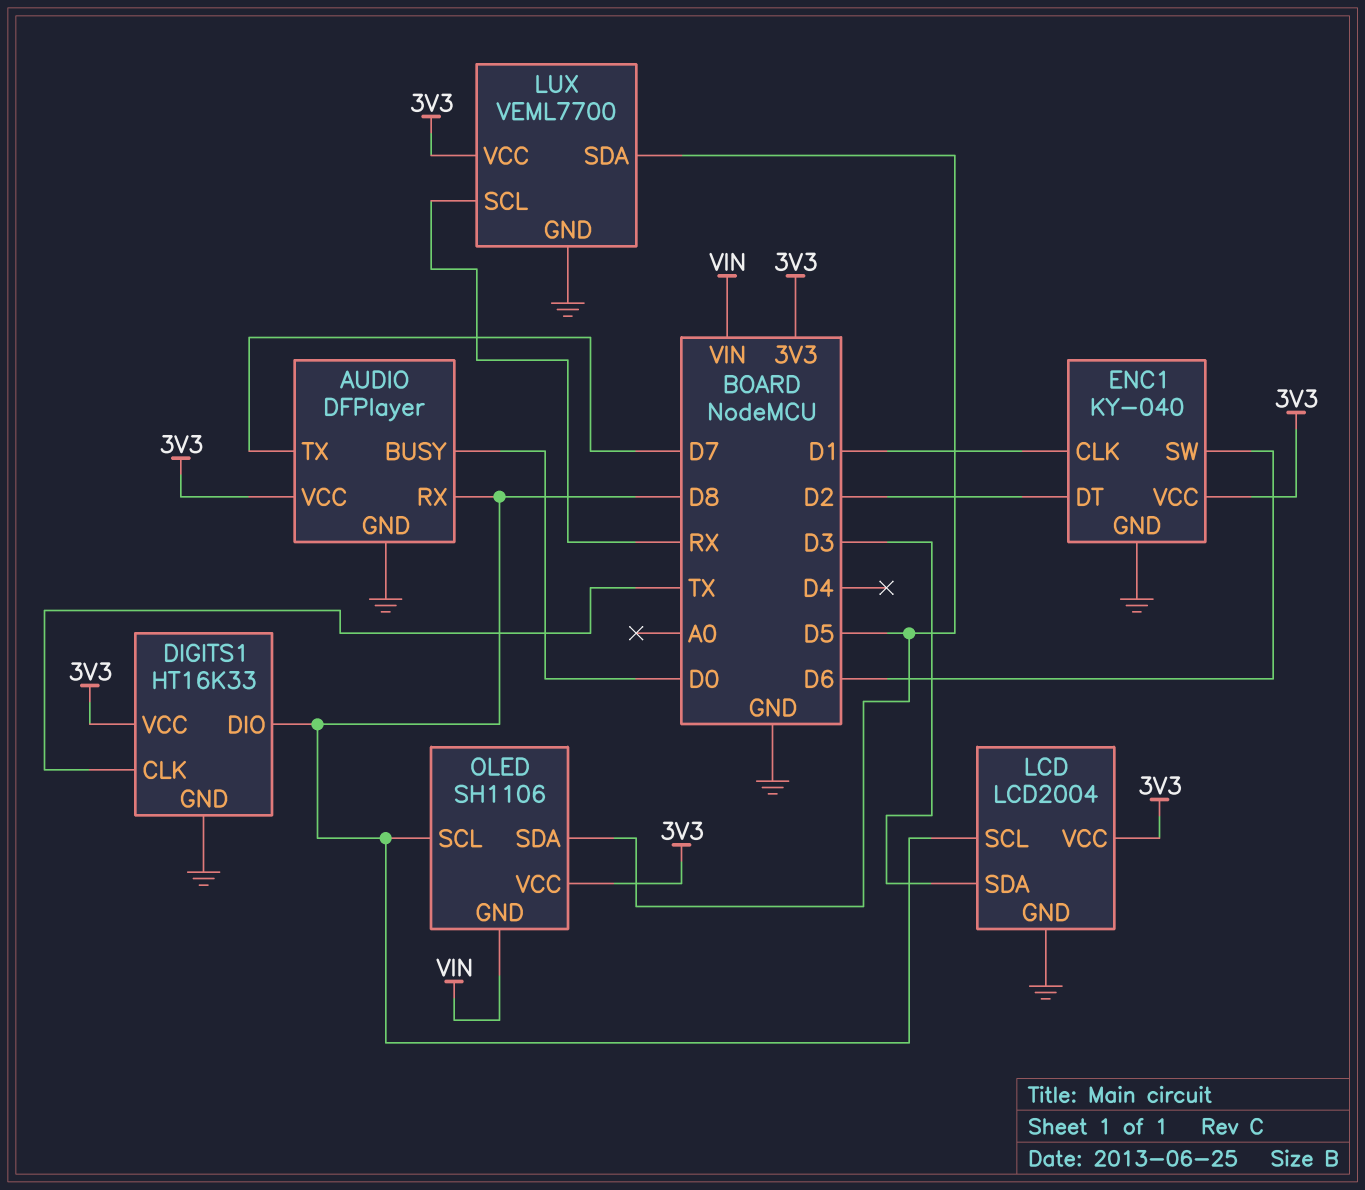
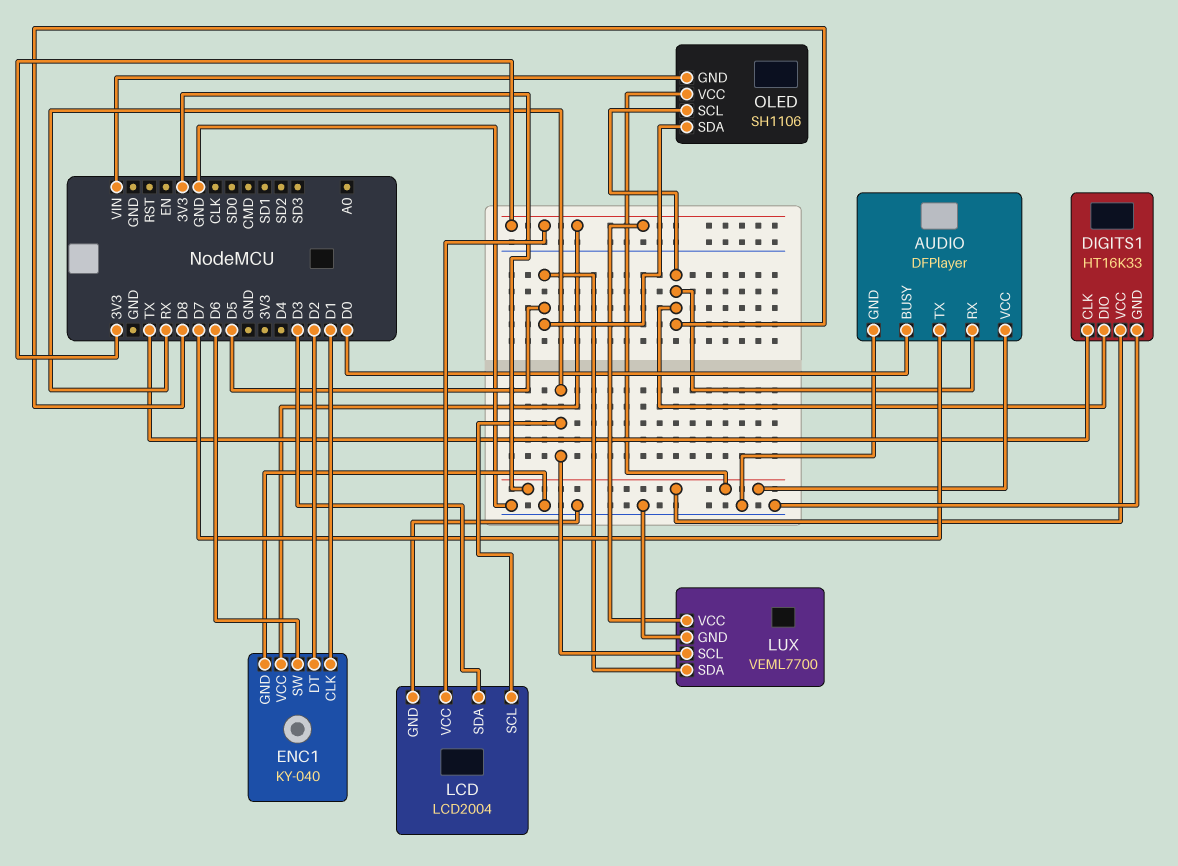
LCD pin SCL: D8 -> RX

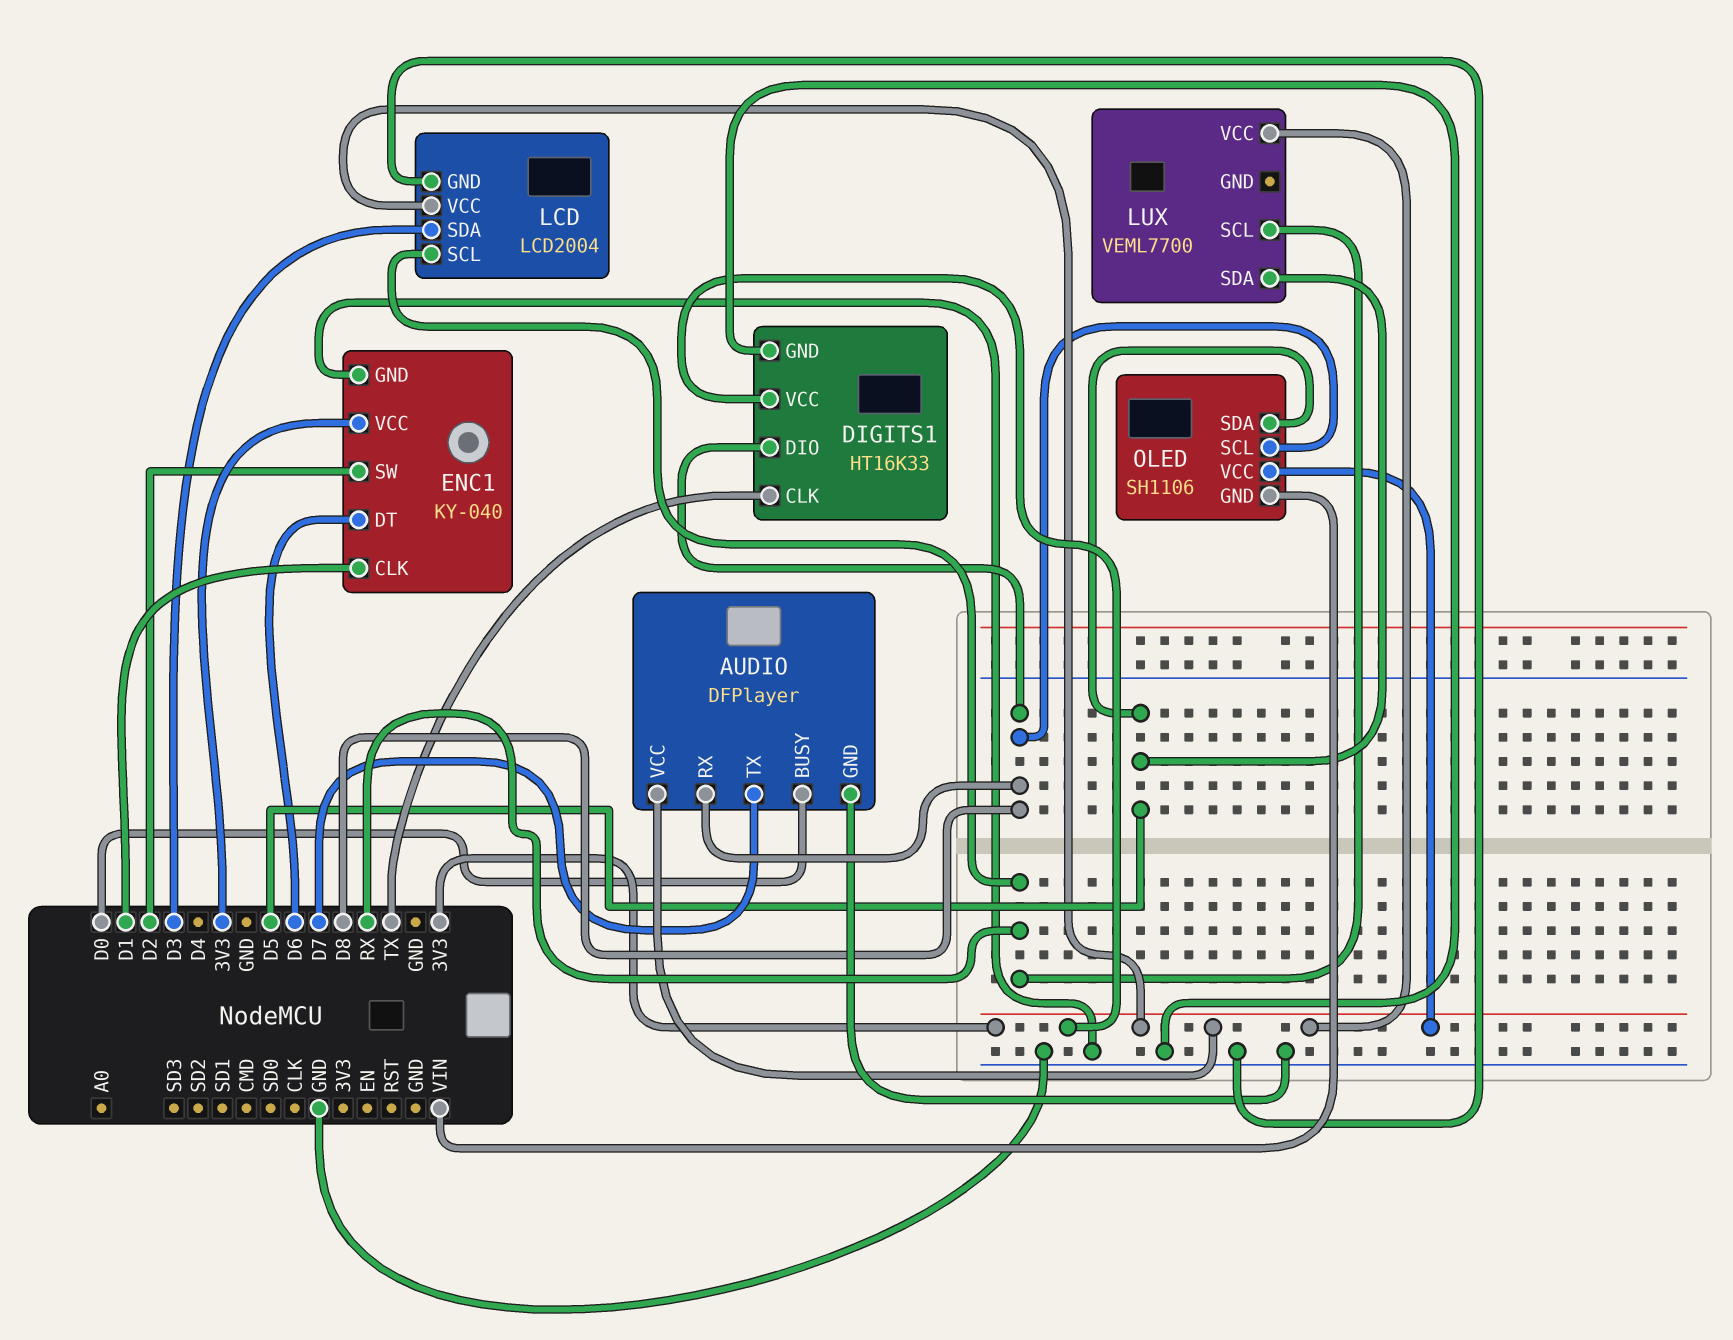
ENC1 pin DT: D2 -> D6
ENC1 pin SW: D6 -> D2
LUX pin GND: GND -> none

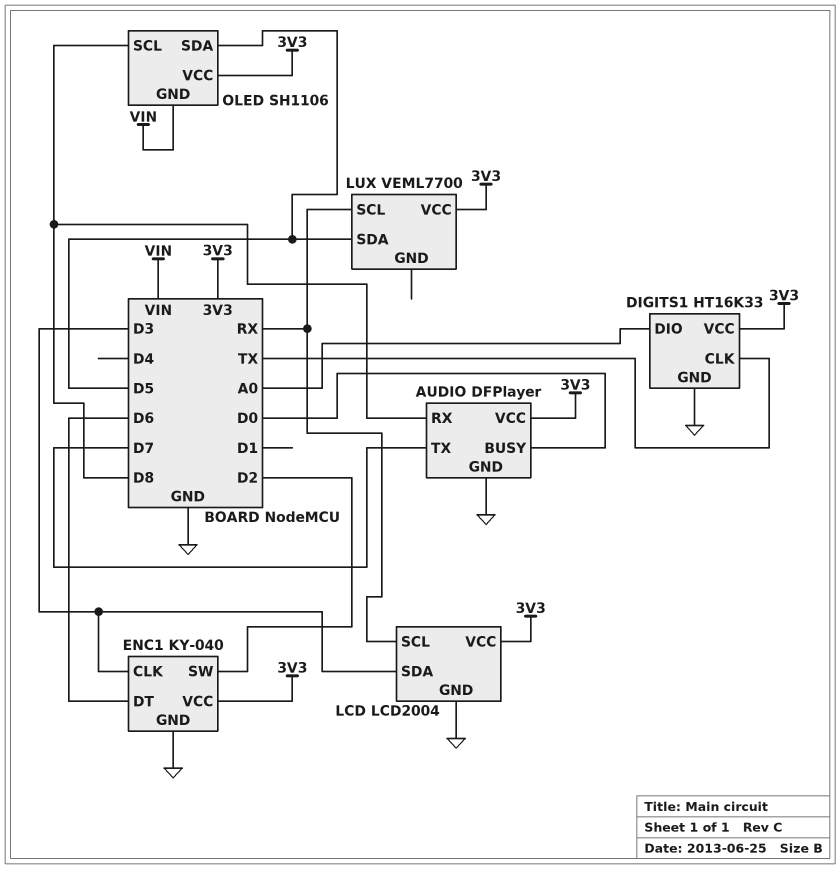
DIGITS1 pin DIO: D8 -> A0
ENC1 pin CLK: D1 -> D3

